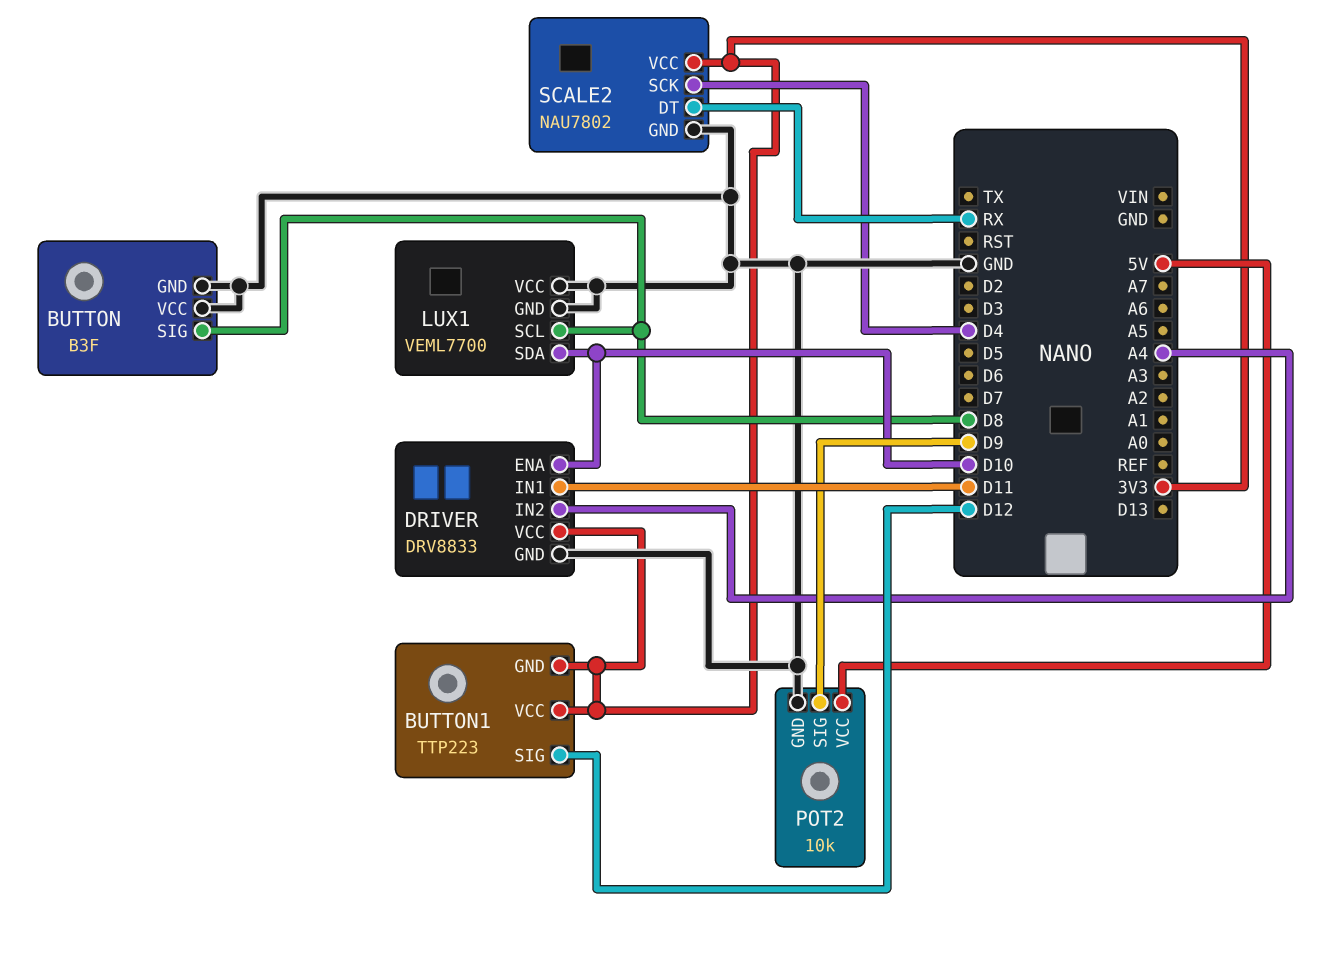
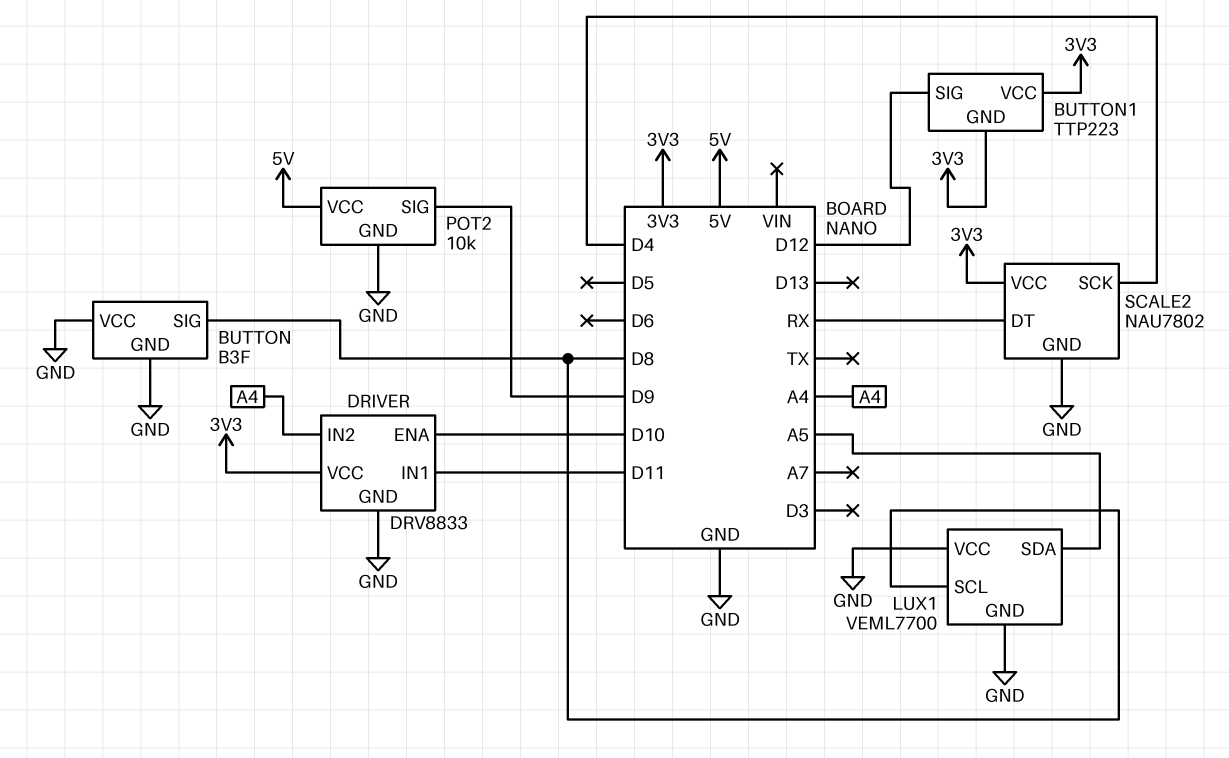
LUX1 pin SDA: D10 -> A5

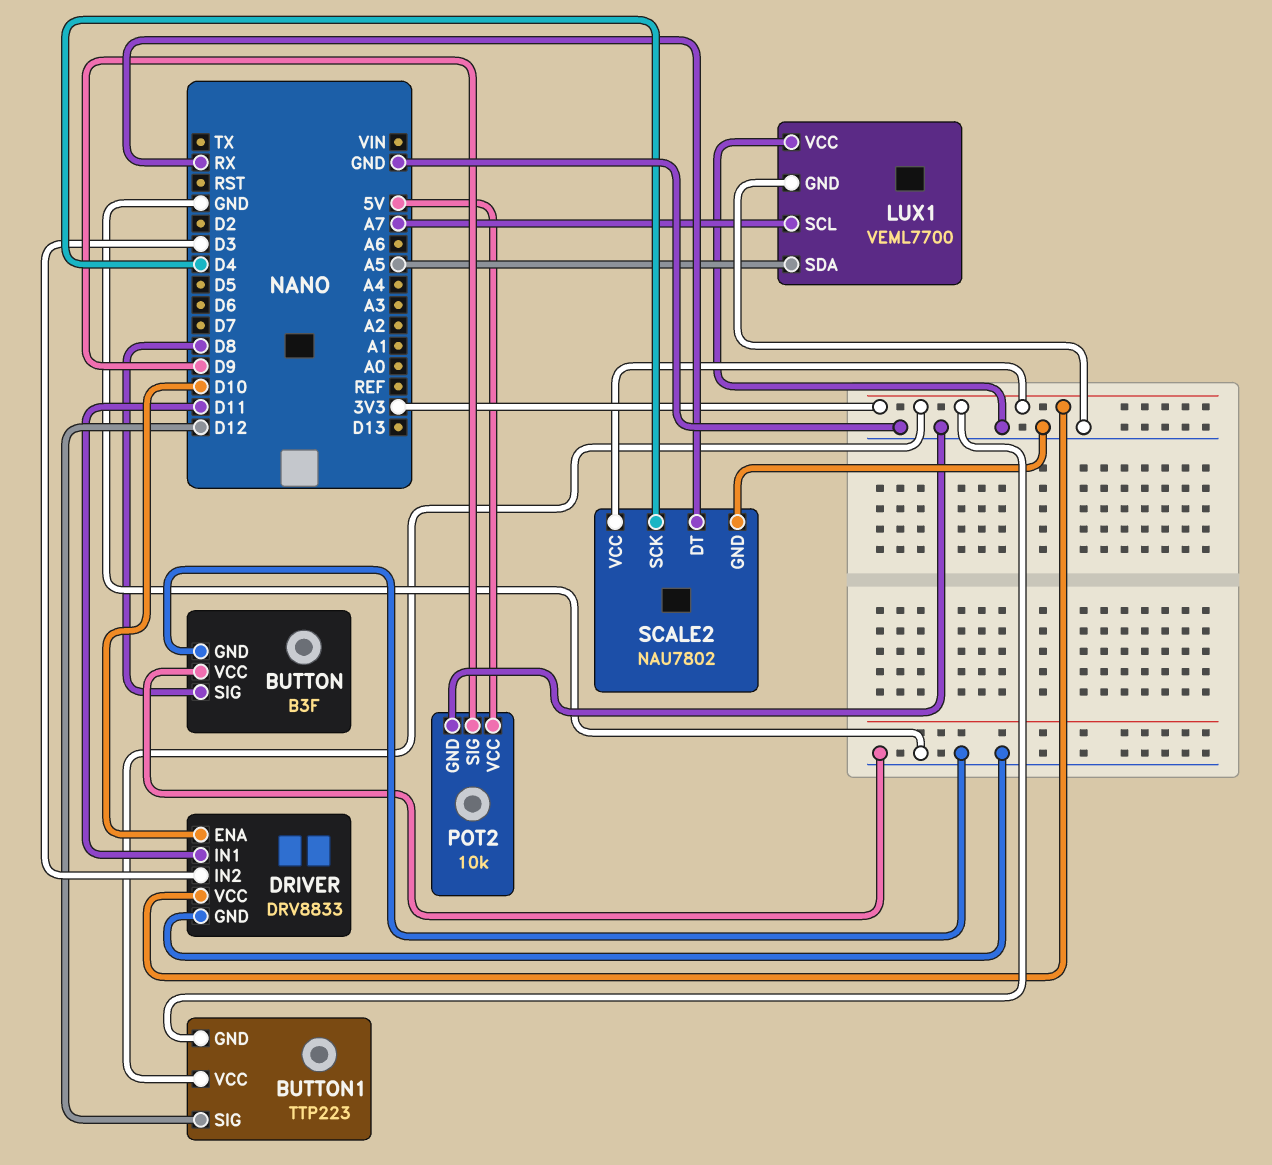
DRIVER pin IN2: A4 -> D3
LUX1 pin SCL: D8 -> A7

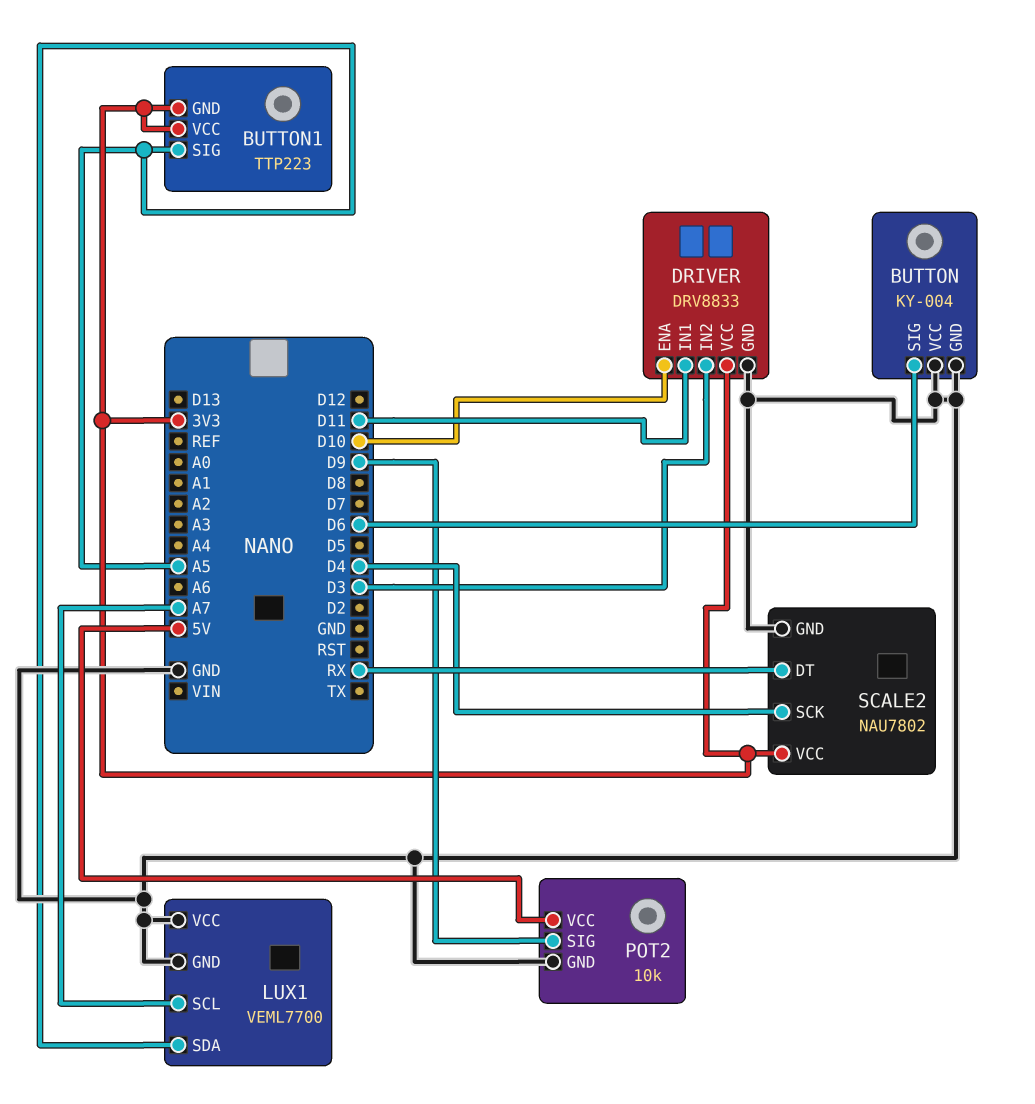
BUTTON: B3F -> KY-004
BUTTON pin SIG: D8 -> D6
BUTTON1 pin SIG: D12 -> A5

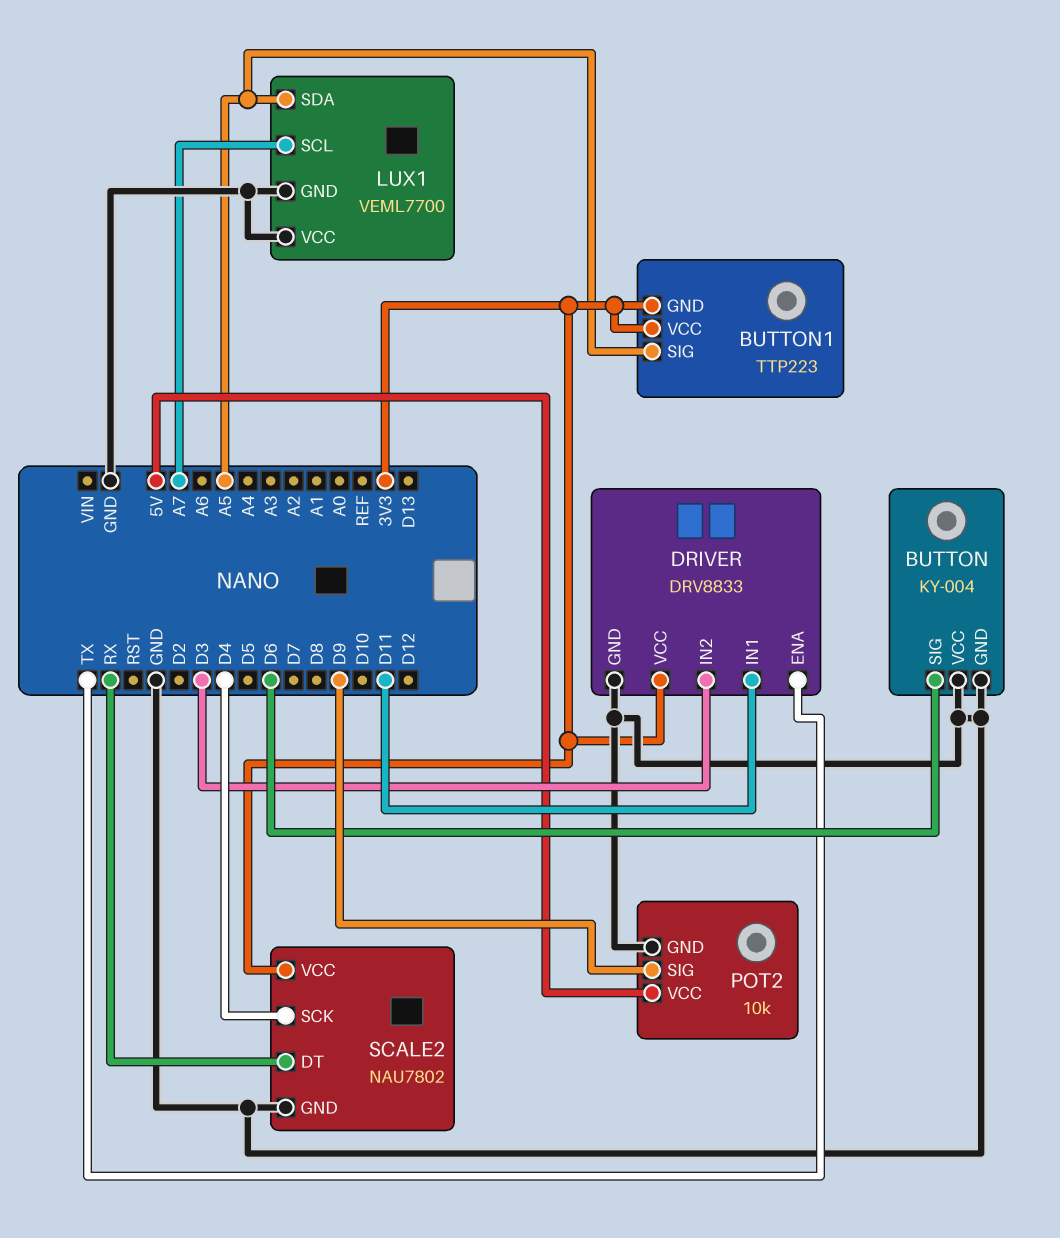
DRIVER pin ENA: D10 -> TX

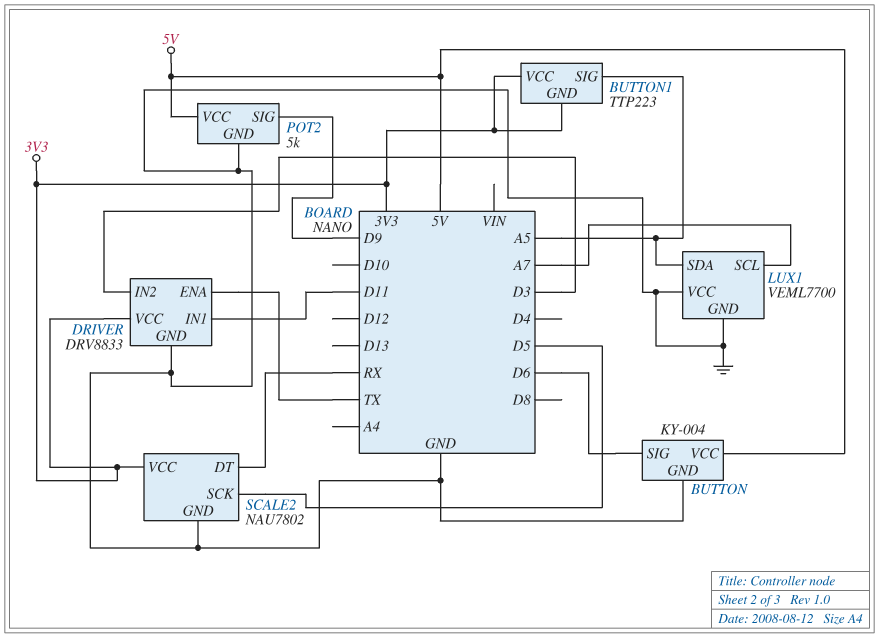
BUTTON pin VCC: GND -> 5V
POT2: 10k -> 5k
SCALE2 pin SCK: D4 -> D5

